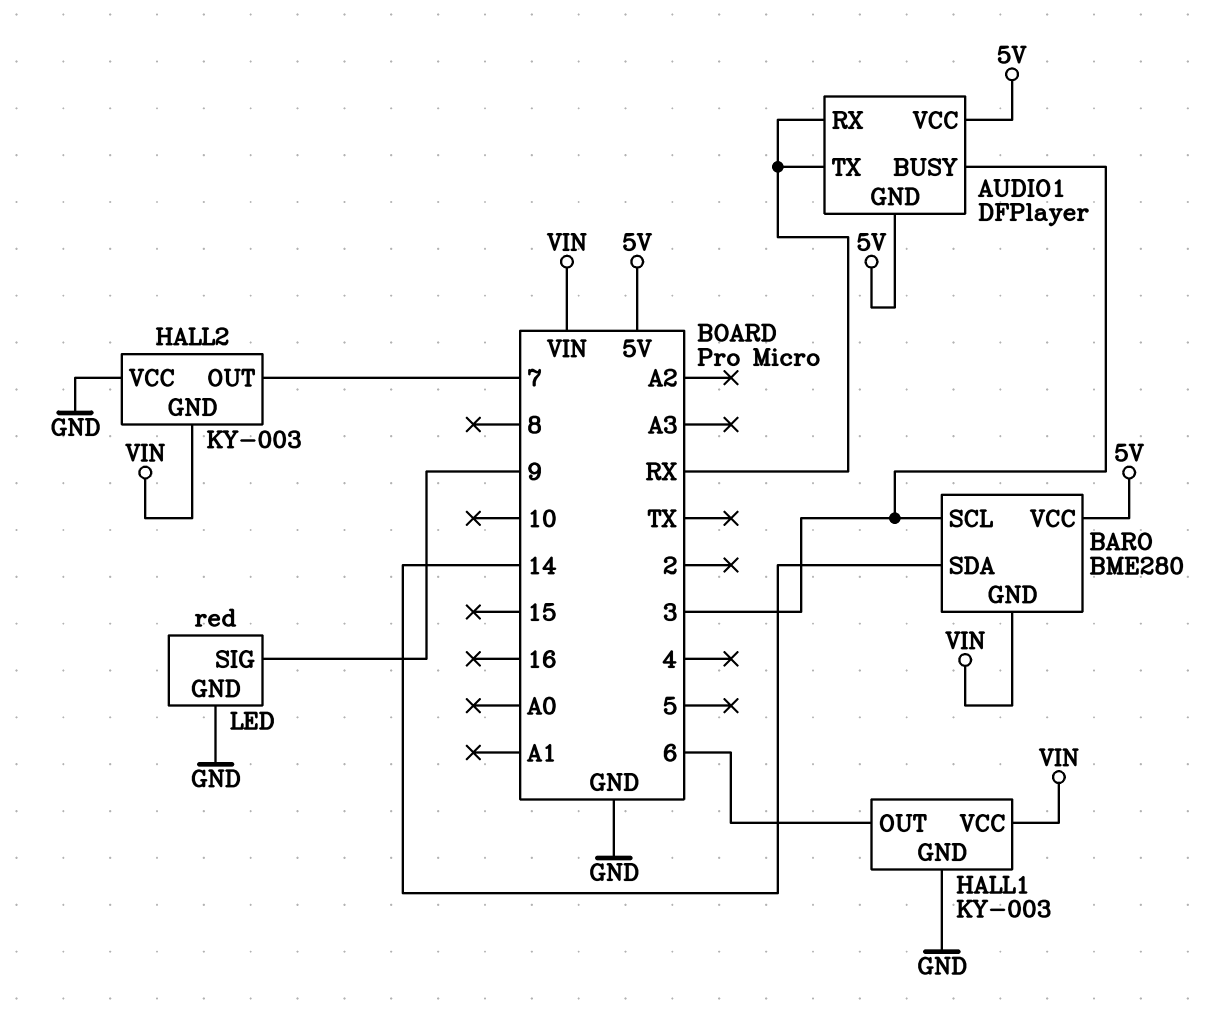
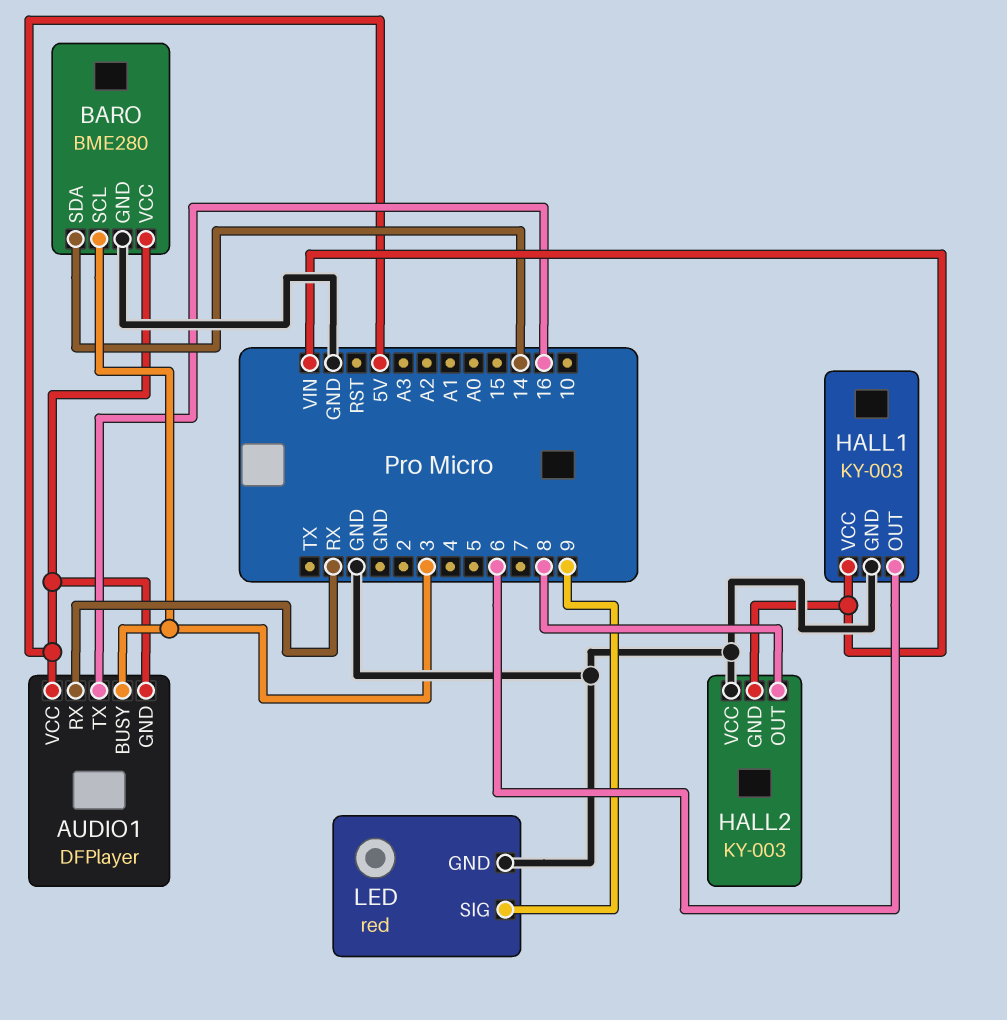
AUDIO1 pin TX: RX -> 16
BARO pin GND: VIN -> GND
HALL2 pin OUT: 7 -> 8

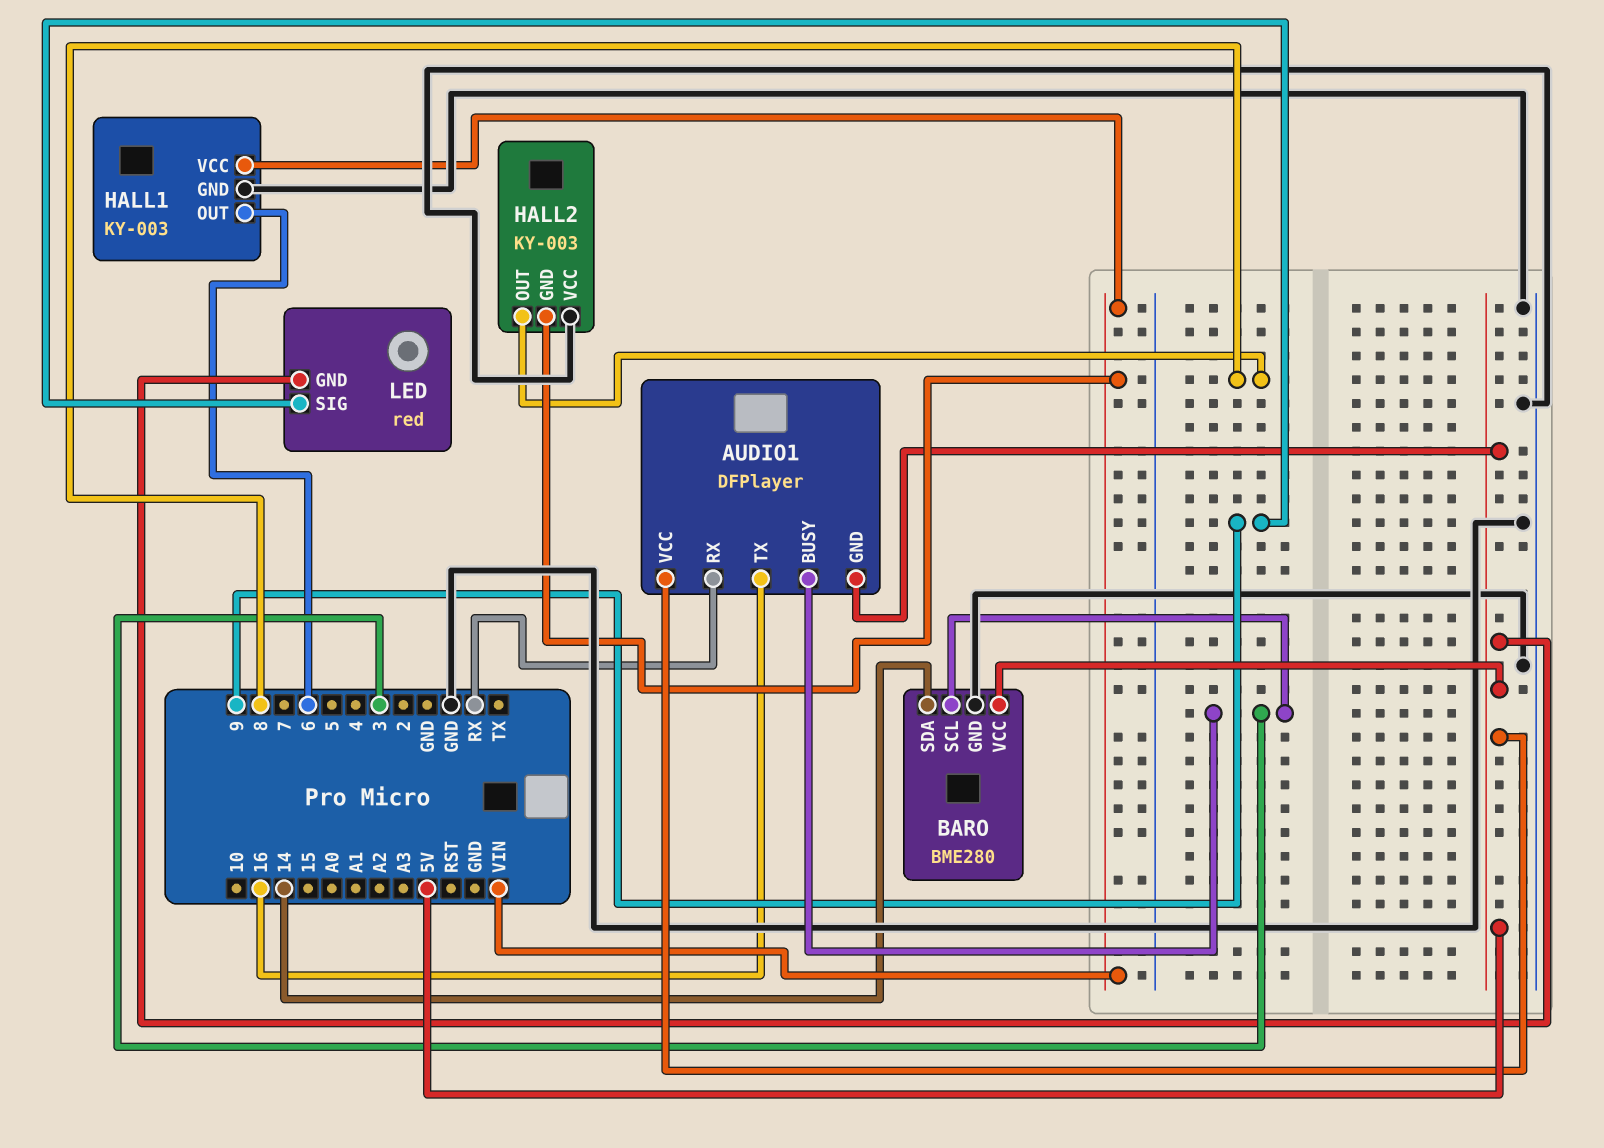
LED pin GND: GND -> 5V

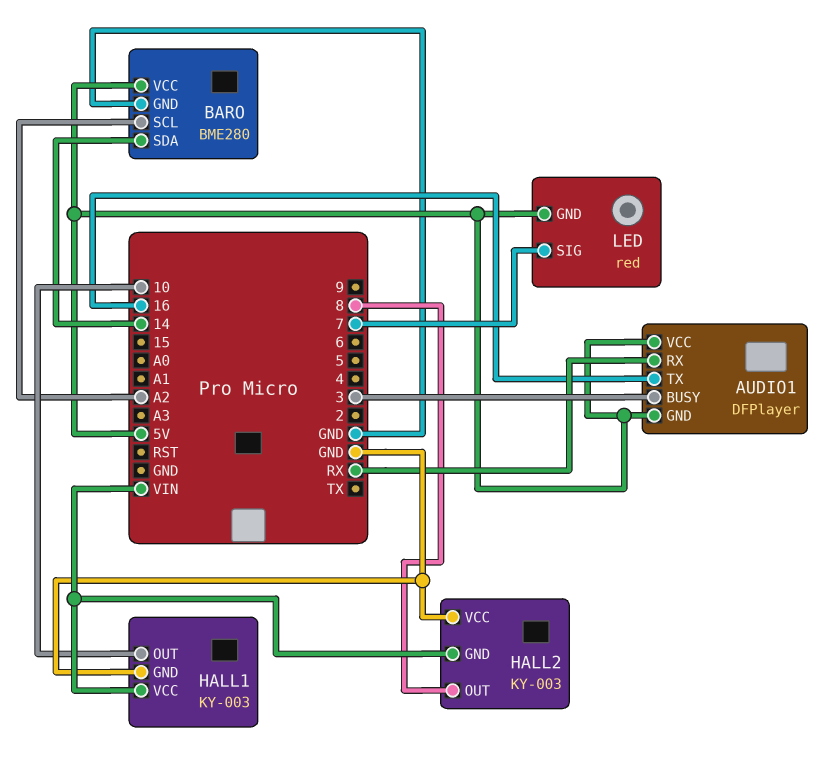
BARO pin SCL: 3 -> A2
HALL1 pin OUT: 6 -> 10
LED pin SIG: 9 -> 7

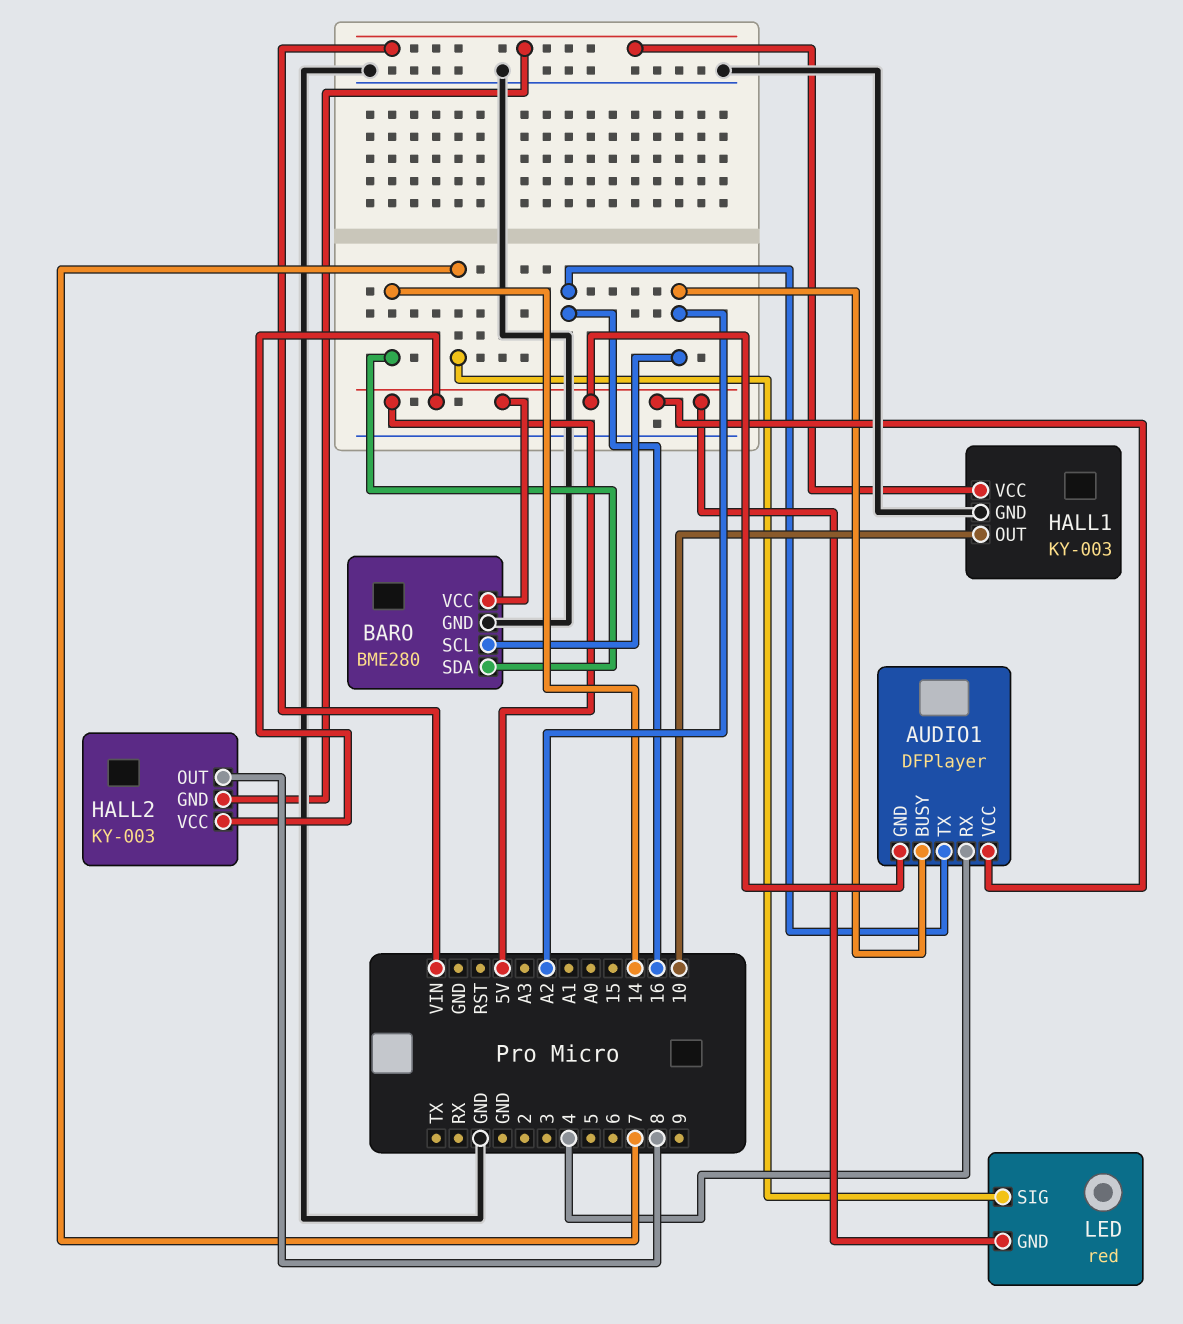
AUDIO1 pin BUSY: 3 -> A2
AUDIO1 pin RX: RX -> 4
HALL2 pin VCC: GND -> 5V

